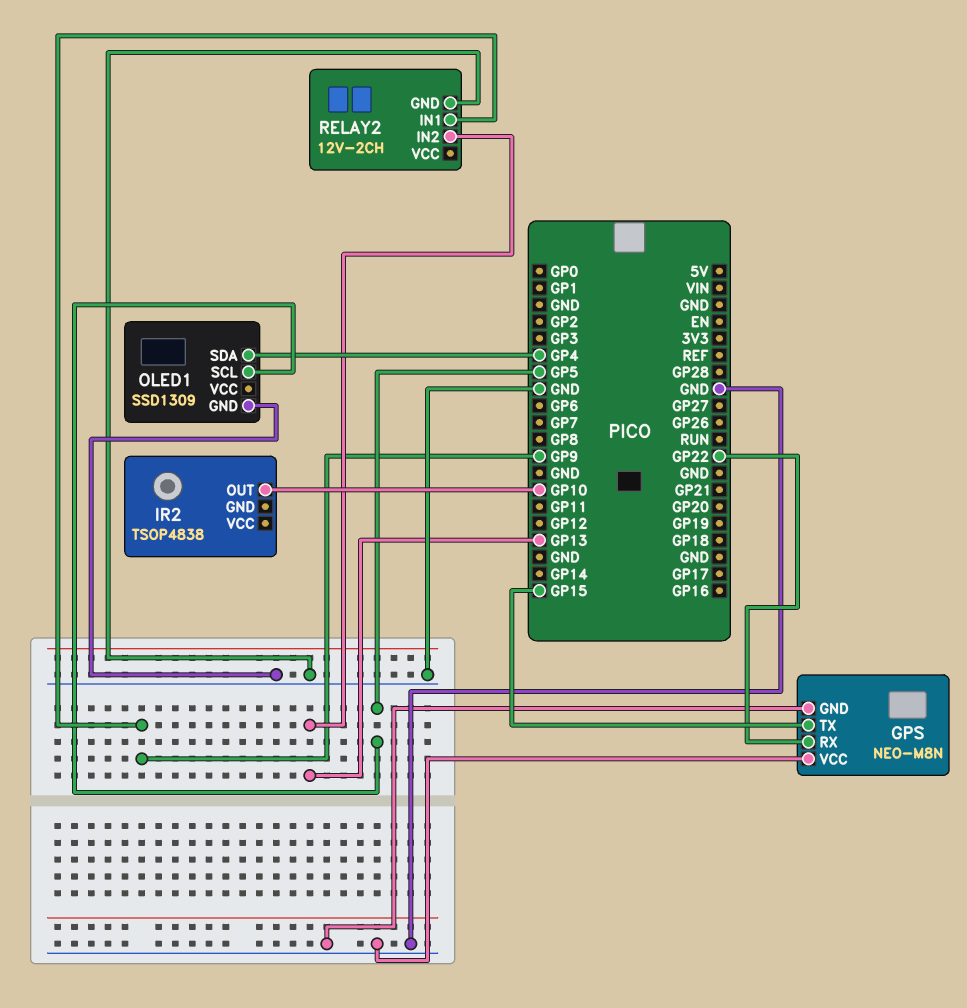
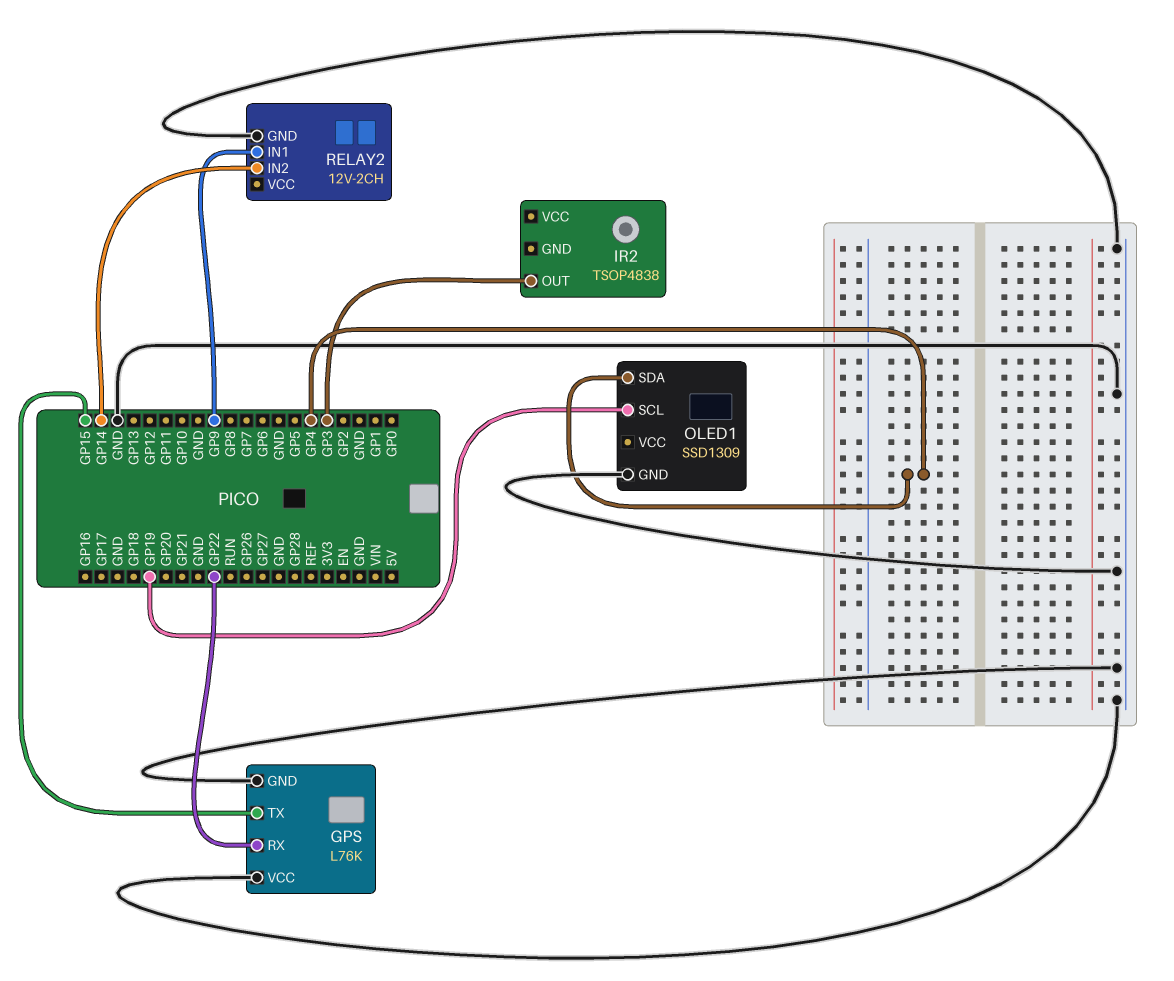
GPS: NEO-M8N -> L76K
IR2 pin OUT: GP10 -> GP3
OLED1 pin SCL: GP5 -> GP19
RELAY2 pin IN2: GP13 -> GP14

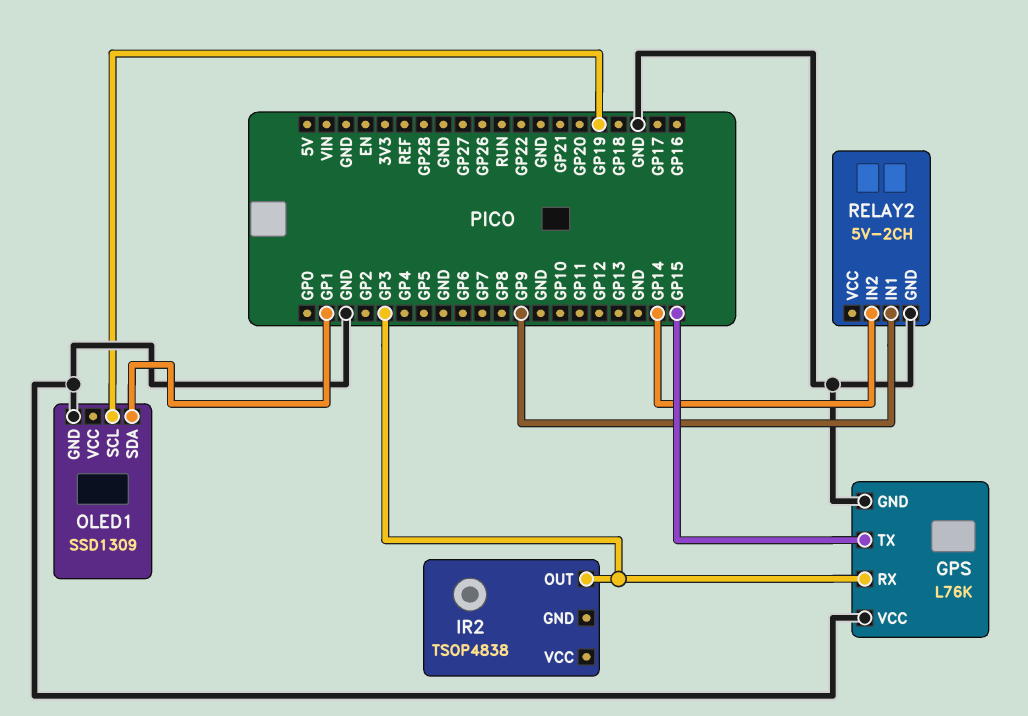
GPS pin RX: GP22 -> GP3
OLED1 pin SDA: GP4 -> GP1
RELAY2: 12V-2CH -> 5V-2CH

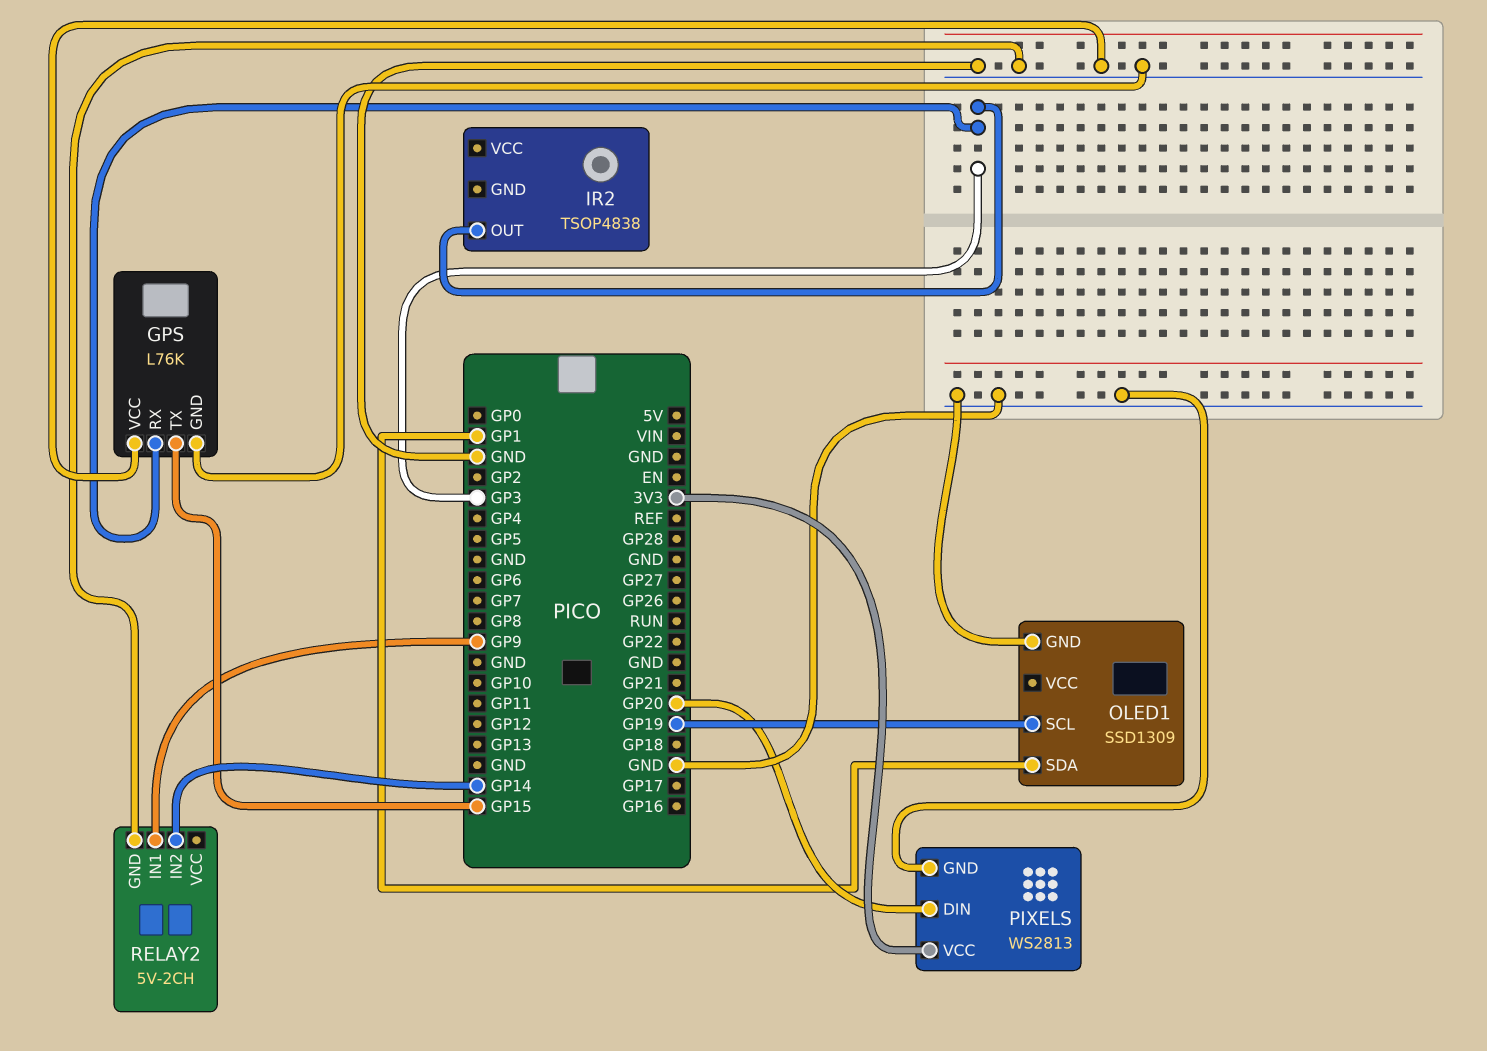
PIXELS: none -> WS2813
PIXELS pin DIN: none -> GP20
PIXELS pin GND: none -> GND
PIXELS pin VCC: none -> 3V3

